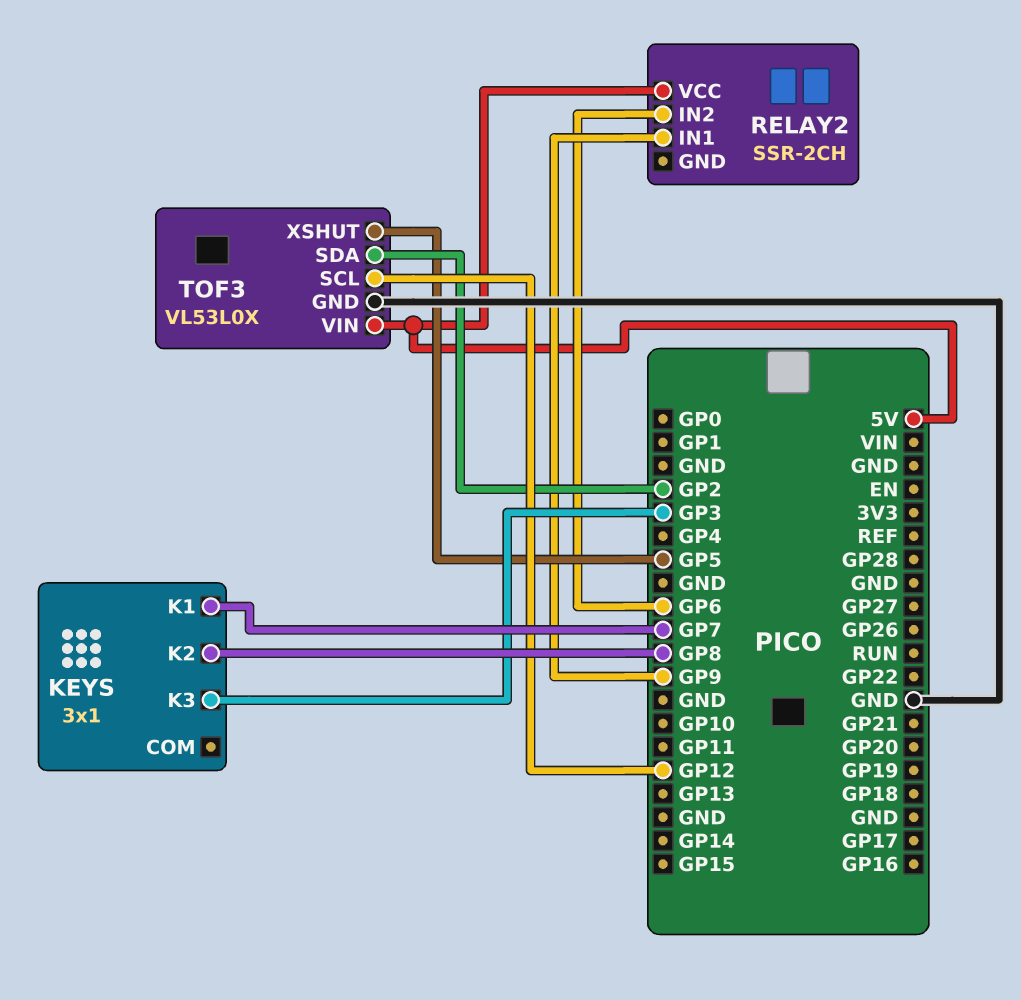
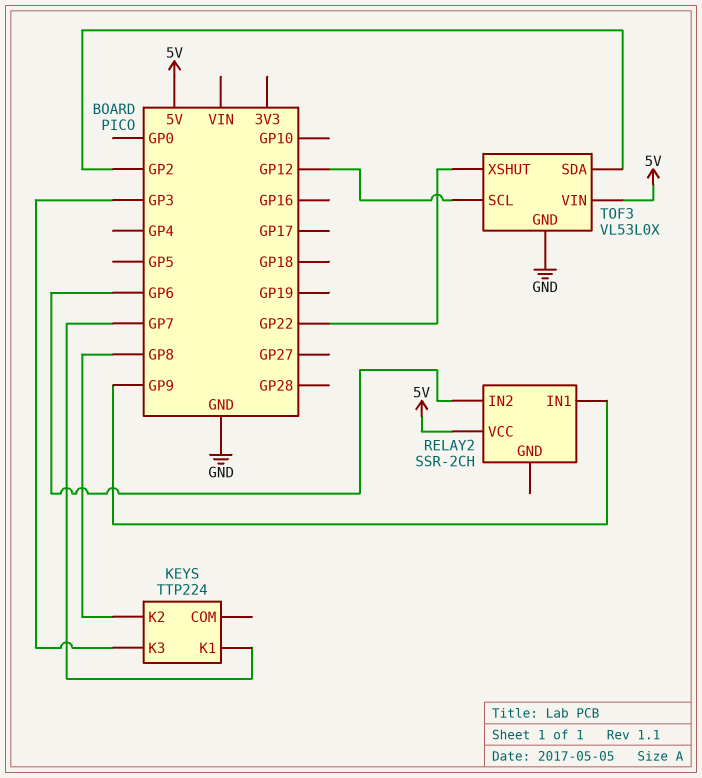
KEYS: 3x1 -> TTP224
TOF3 pin XSHUT: GP5 -> GP22

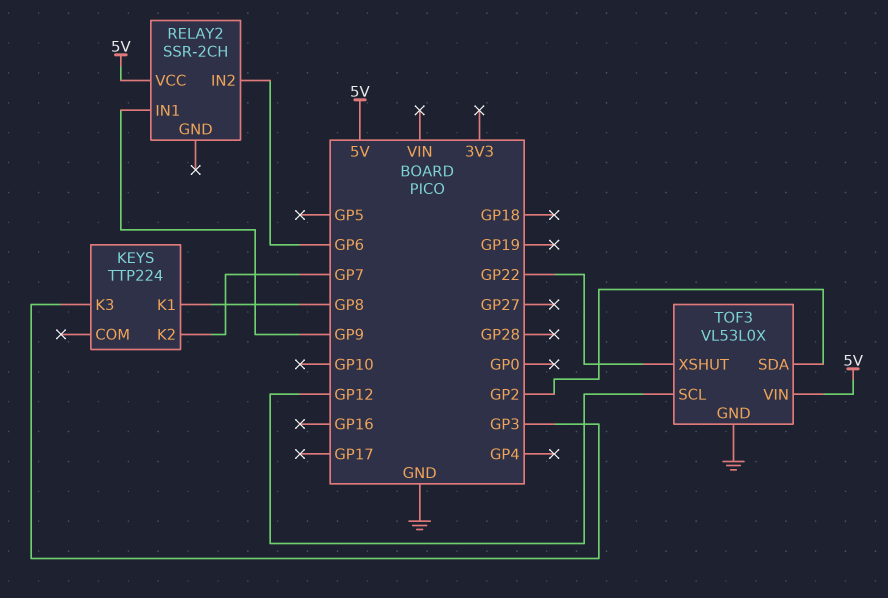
KEYS pin K1: GP7 -> GP8
KEYS pin K2: GP8 -> GP7

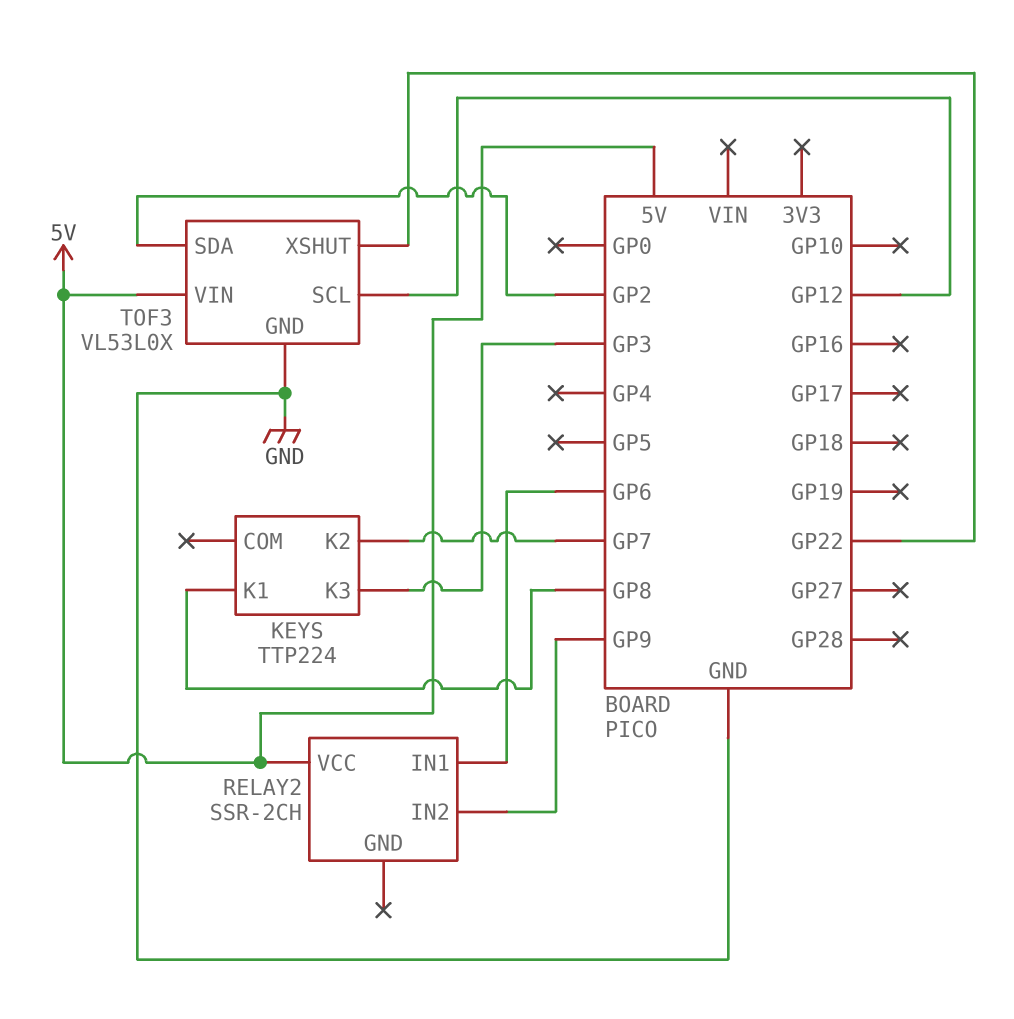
RELAY2 pin IN1: GP9 -> GP6
RELAY2 pin IN2: GP6 -> GP9

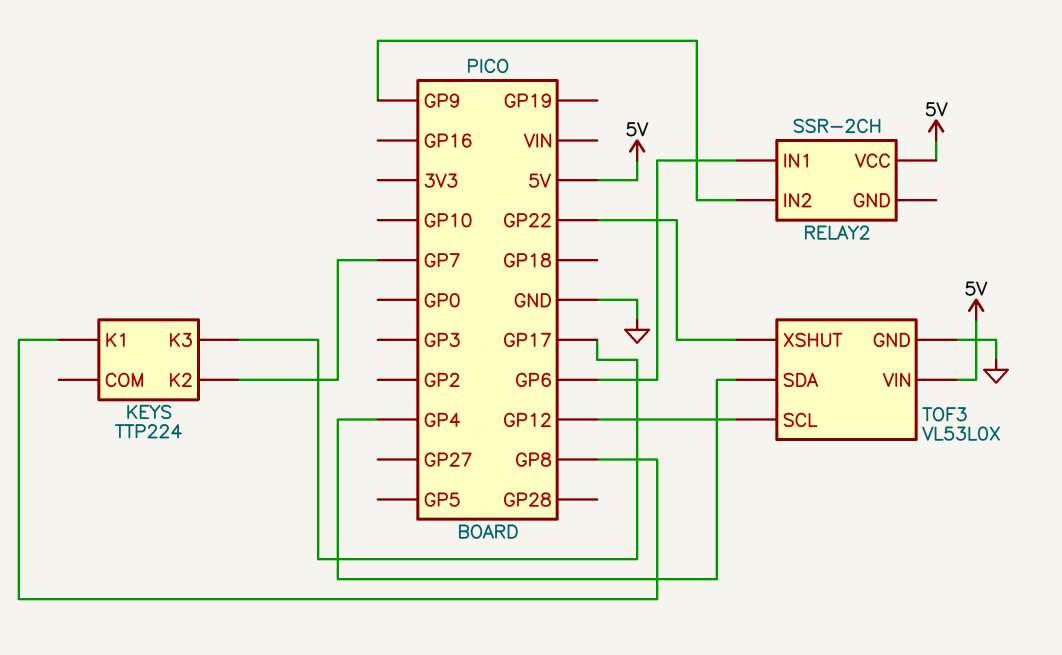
KEYS pin K3: GP3 -> GP17
TOF3 pin SDA: GP2 -> GP4

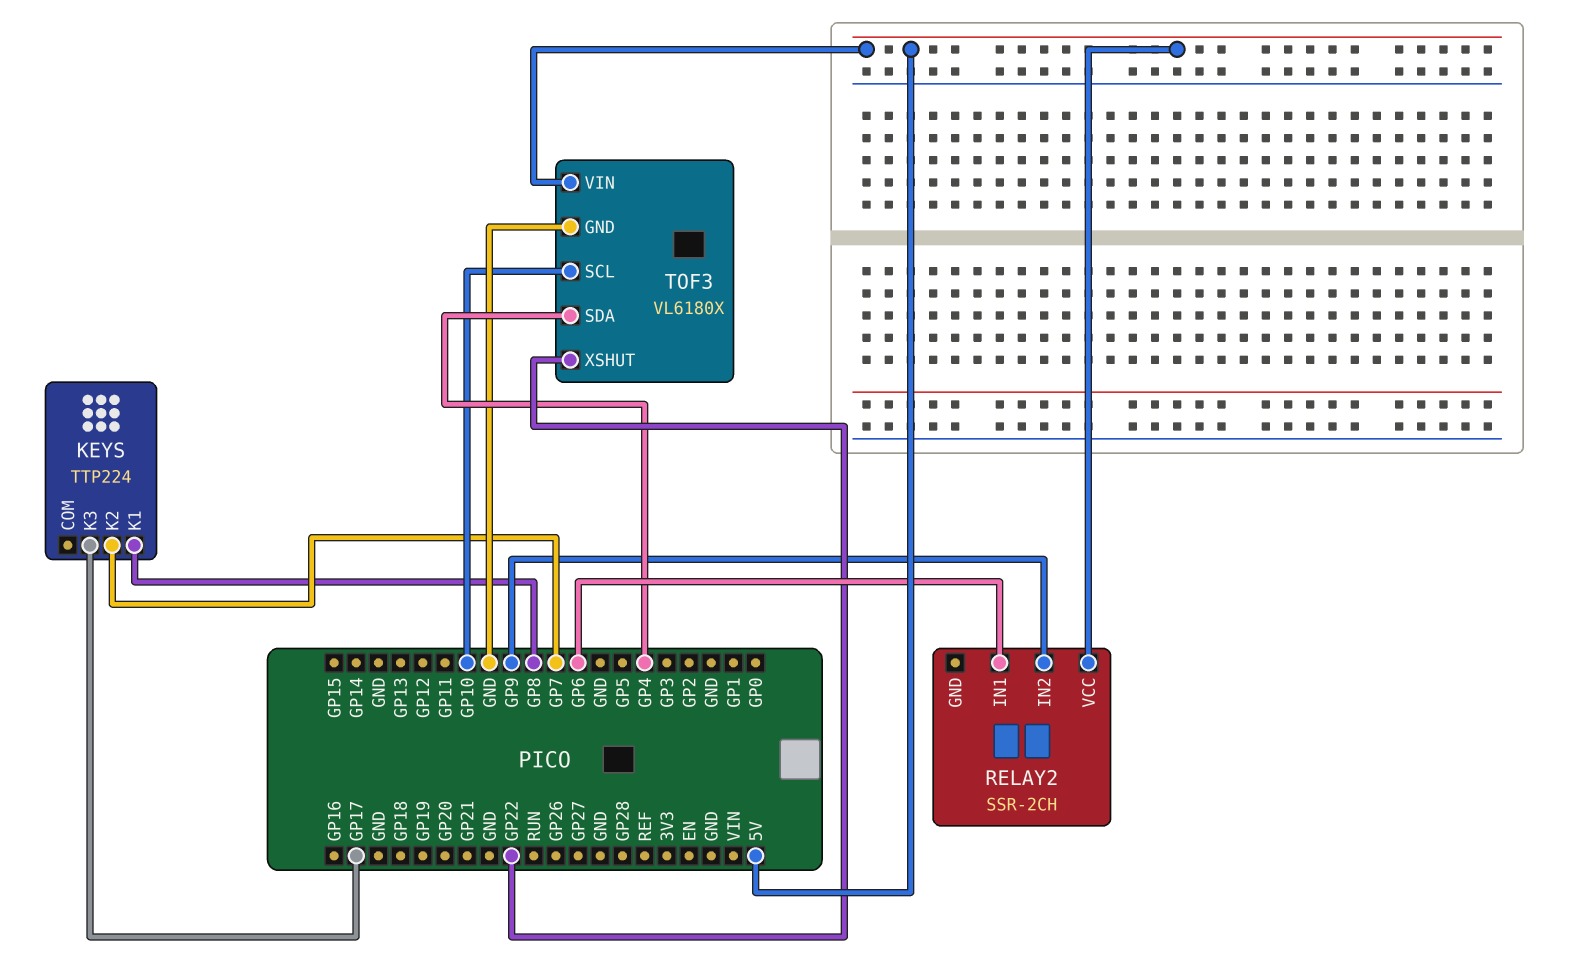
TOF3: VL53L0X -> VL6180X
TOF3 pin SCL: GP12 -> GP10

